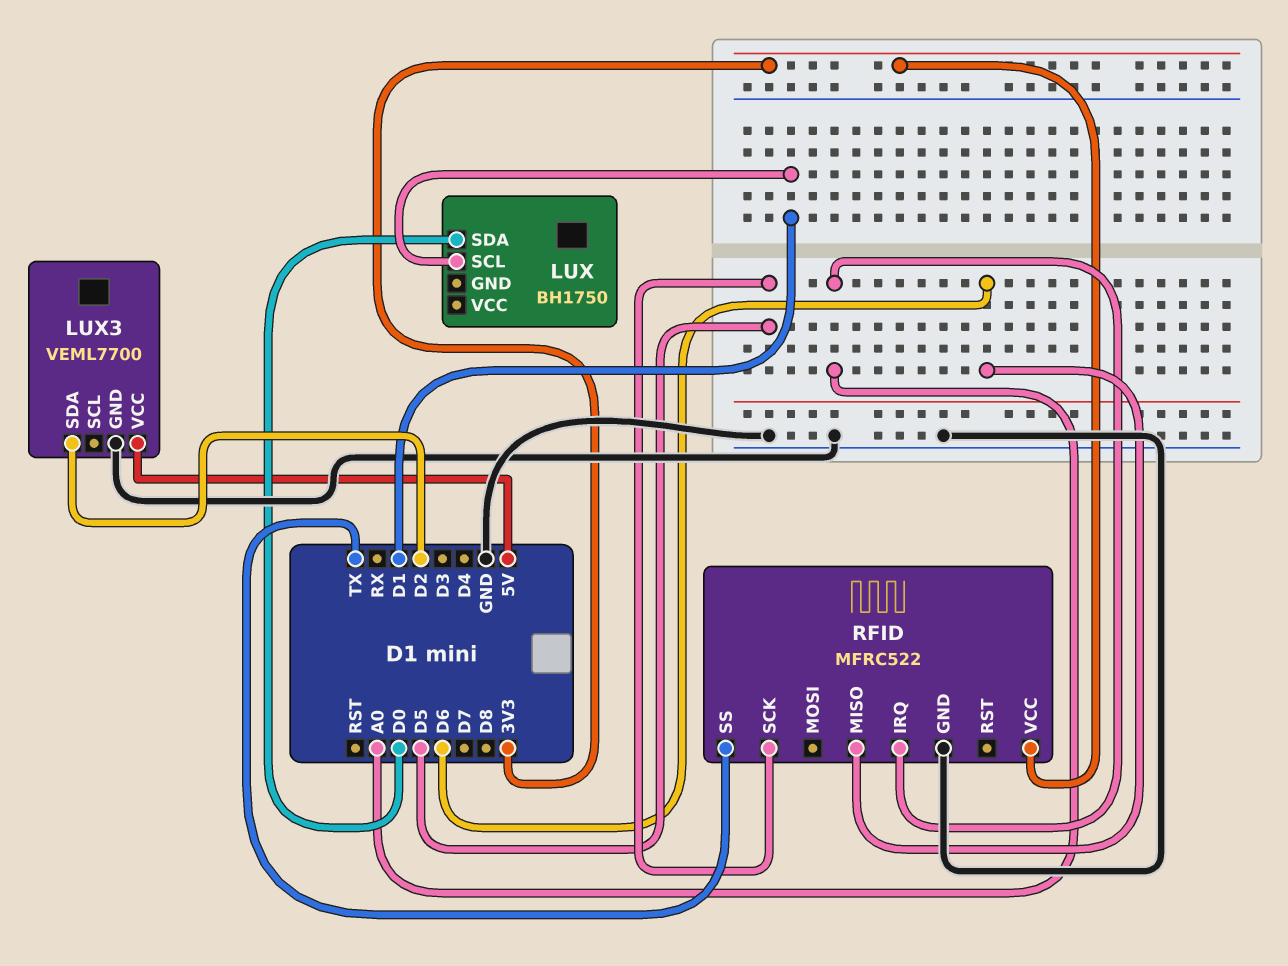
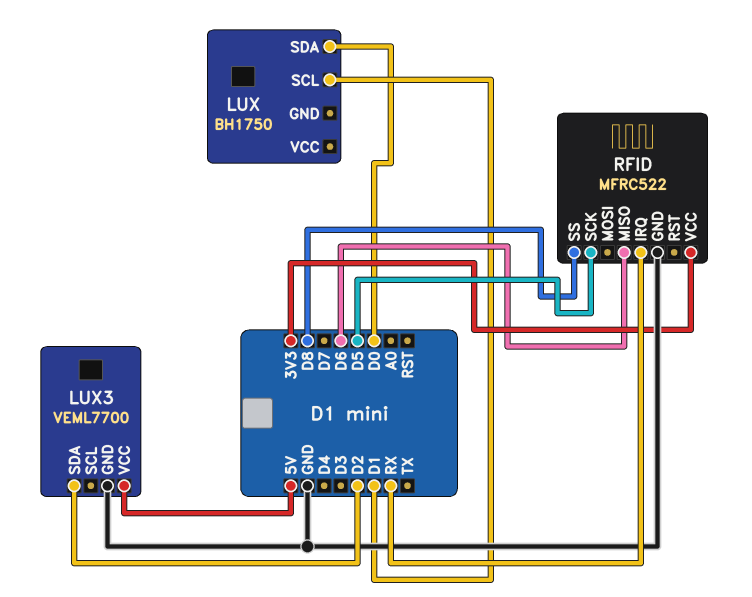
RFID pin IRQ: A0 -> RX
RFID pin SS: TX -> D8

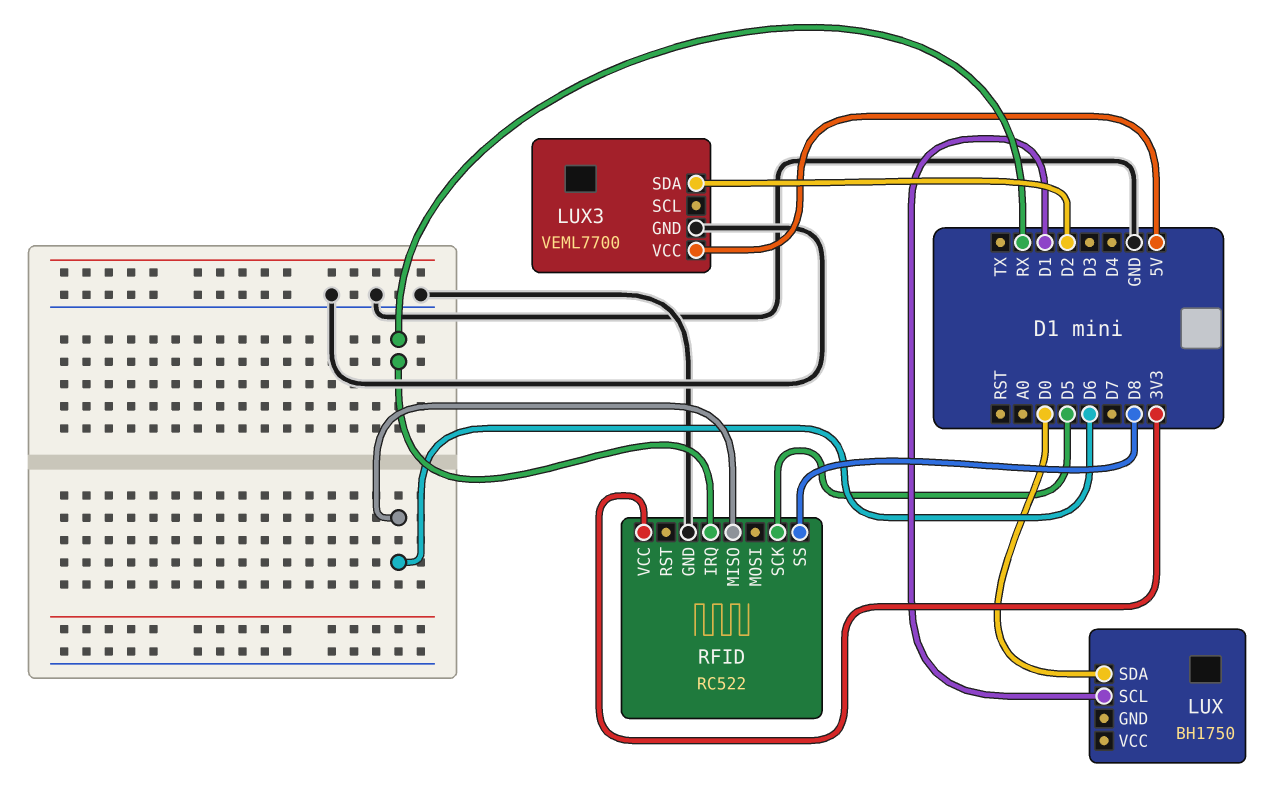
RFID: MFRC522 -> RC522

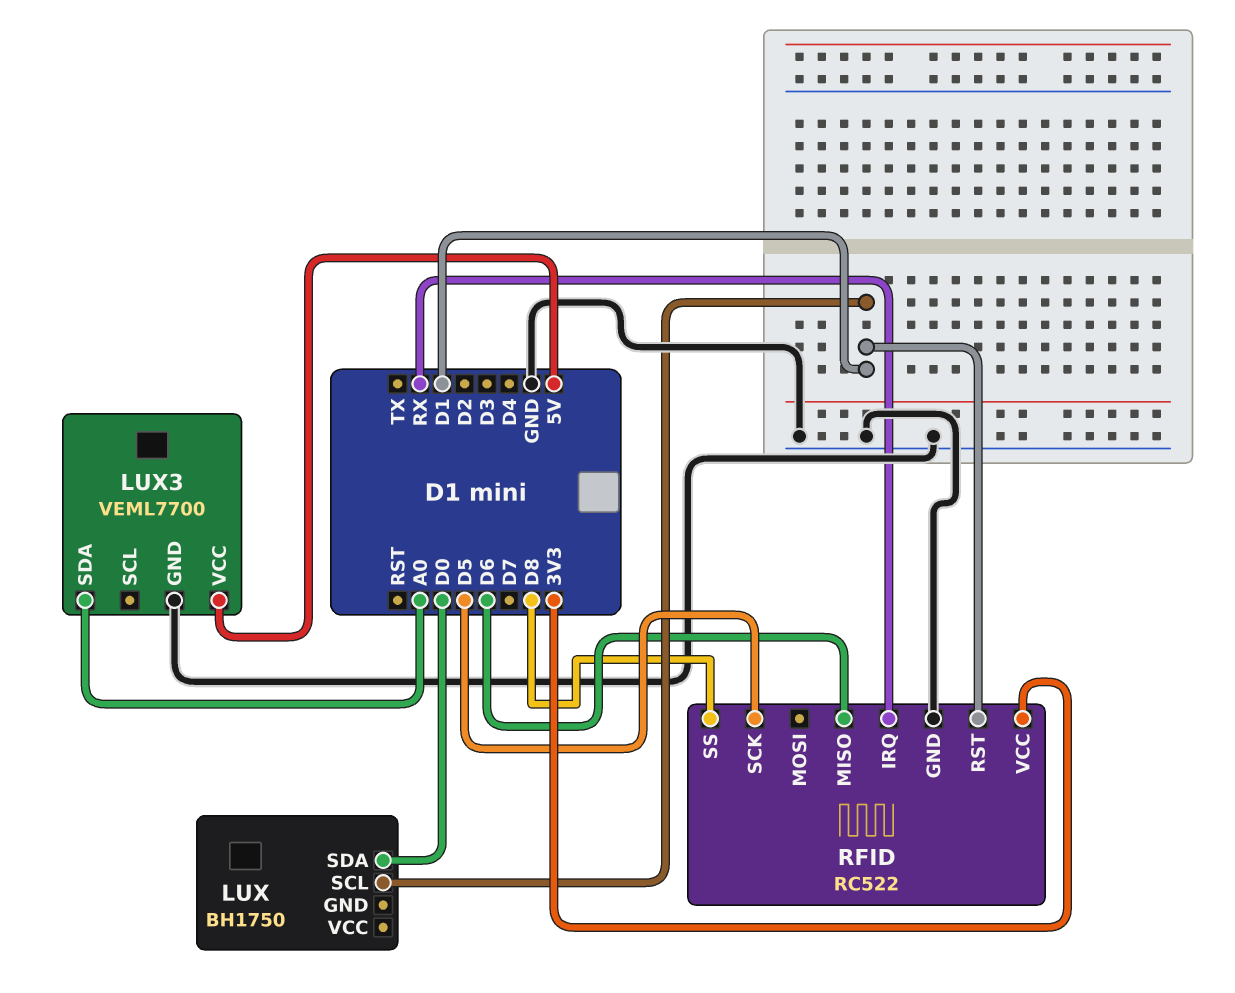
LUX3 pin SDA: D2 -> A0
RFID pin RST: none -> D1

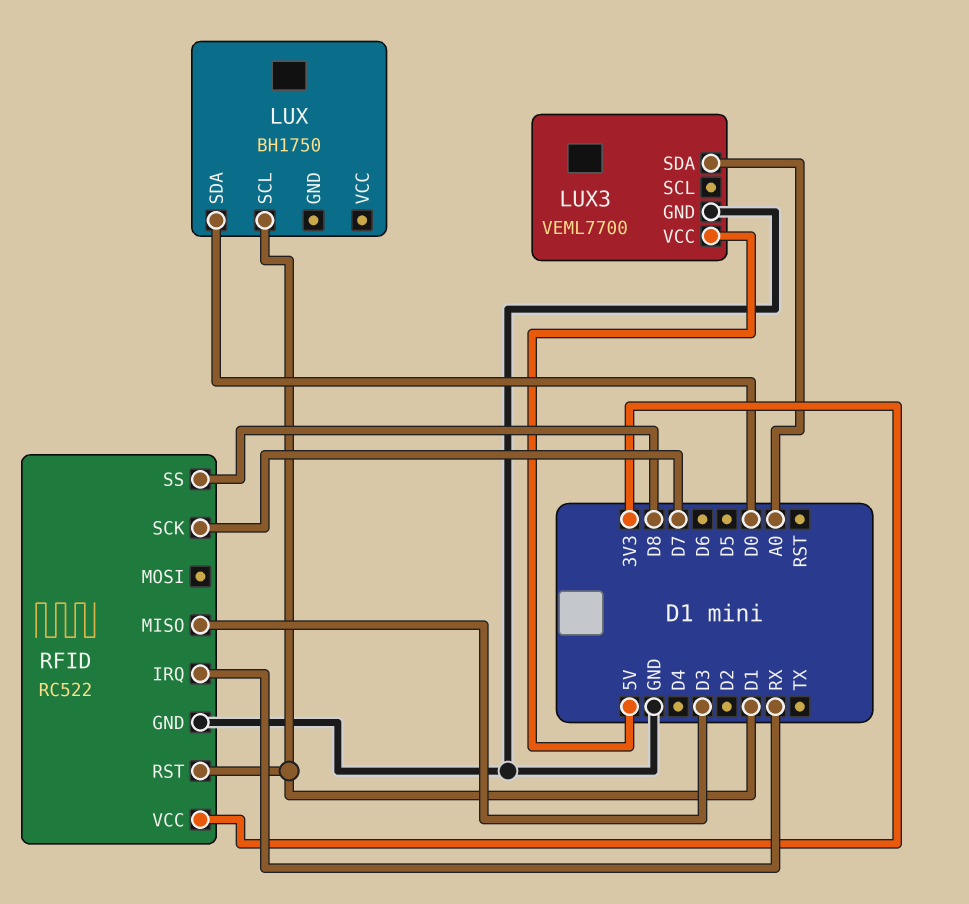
RFID pin MISO: D6 -> D3
RFID pin SCK: D5 -> D7

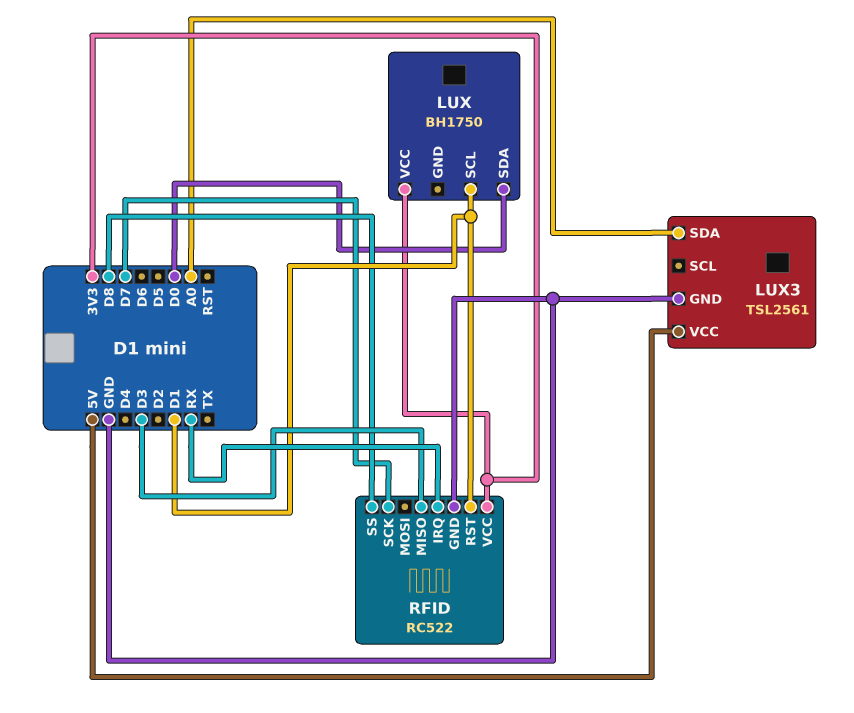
LUX pin VCC: none -> 3V3
LUX3: VEML7700 -> TSL2561

